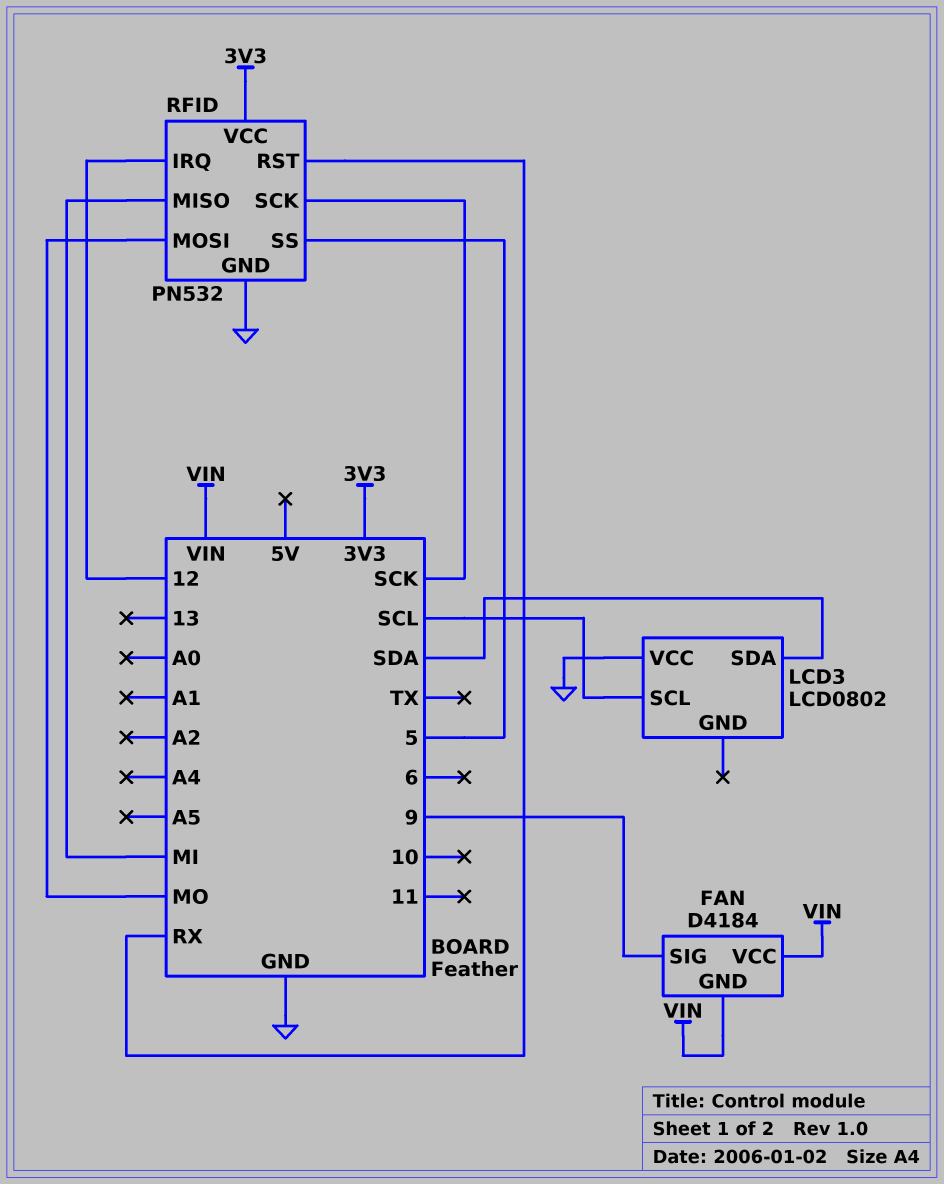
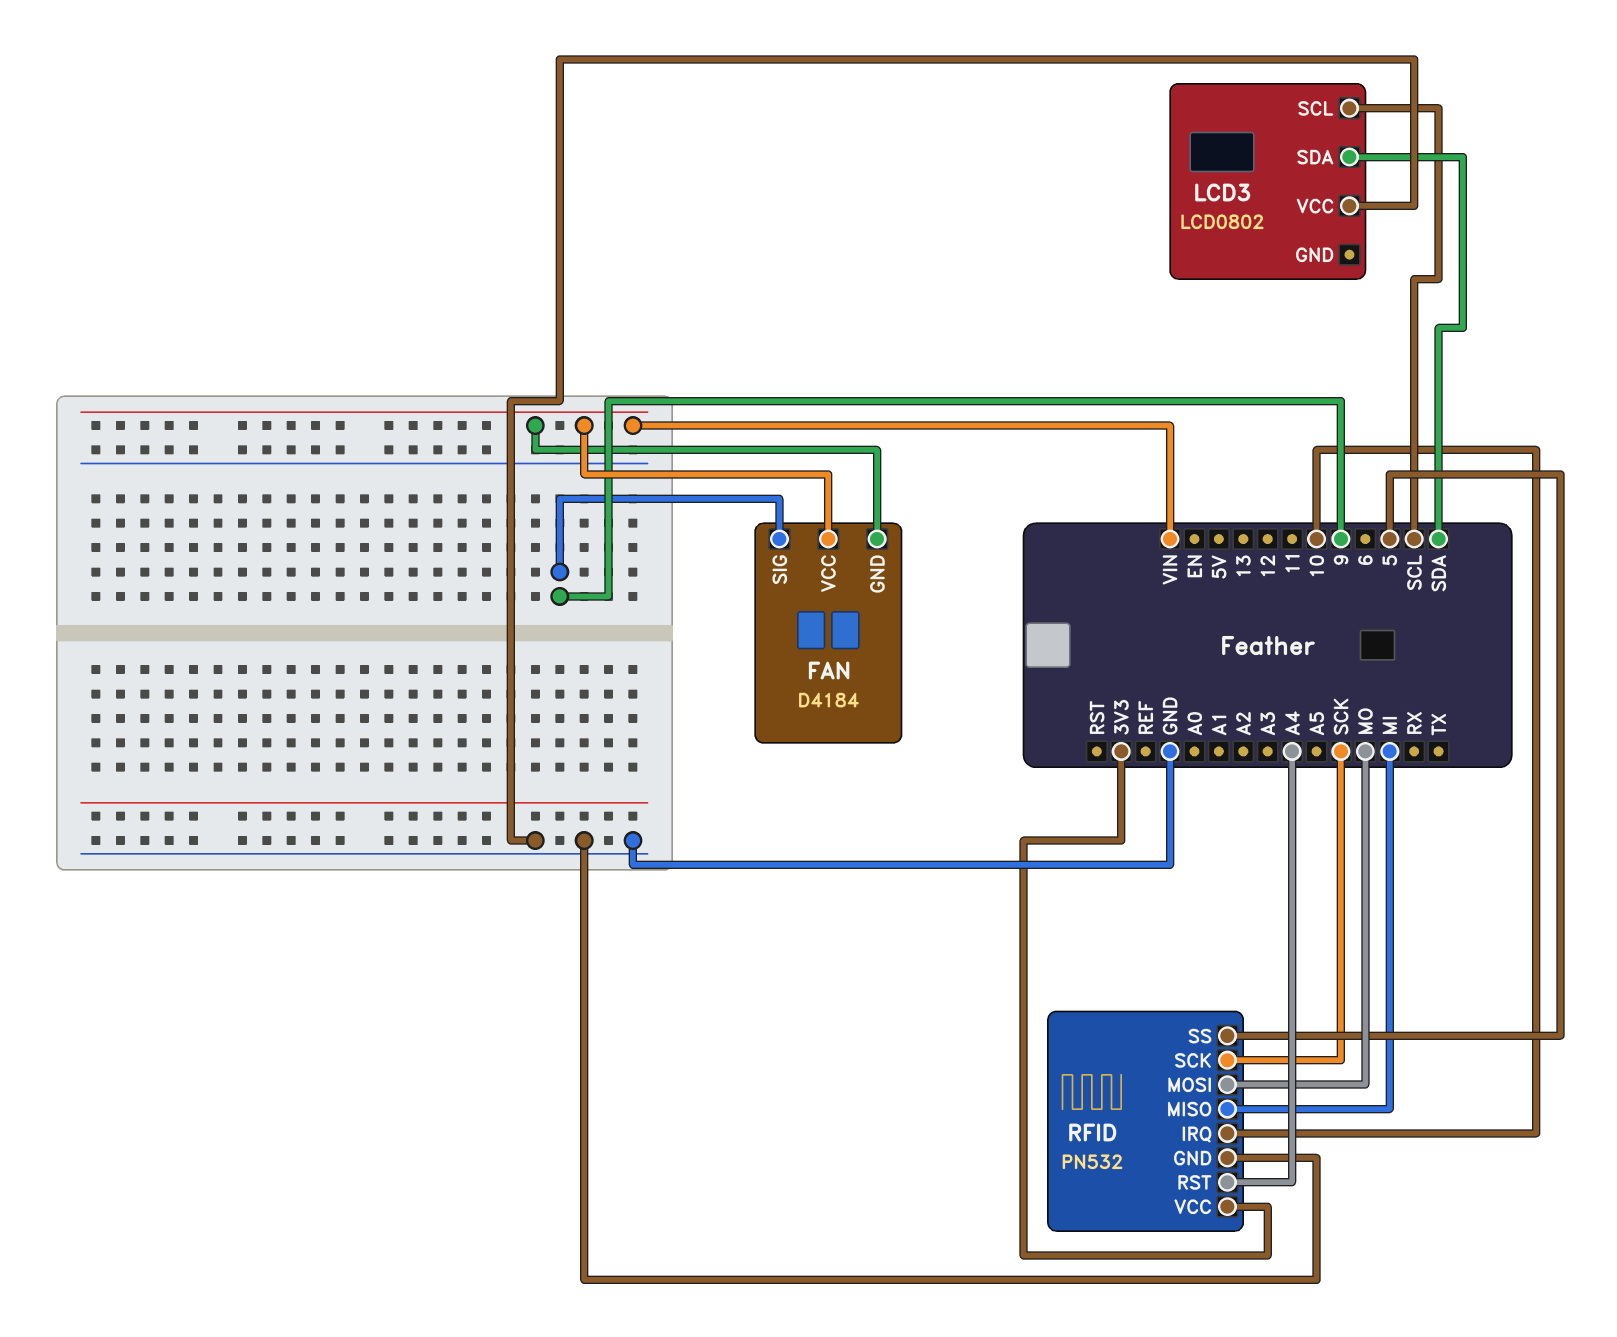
RFID pin IRQ: 12 -> 10
RFID pin RST: RX -> A4

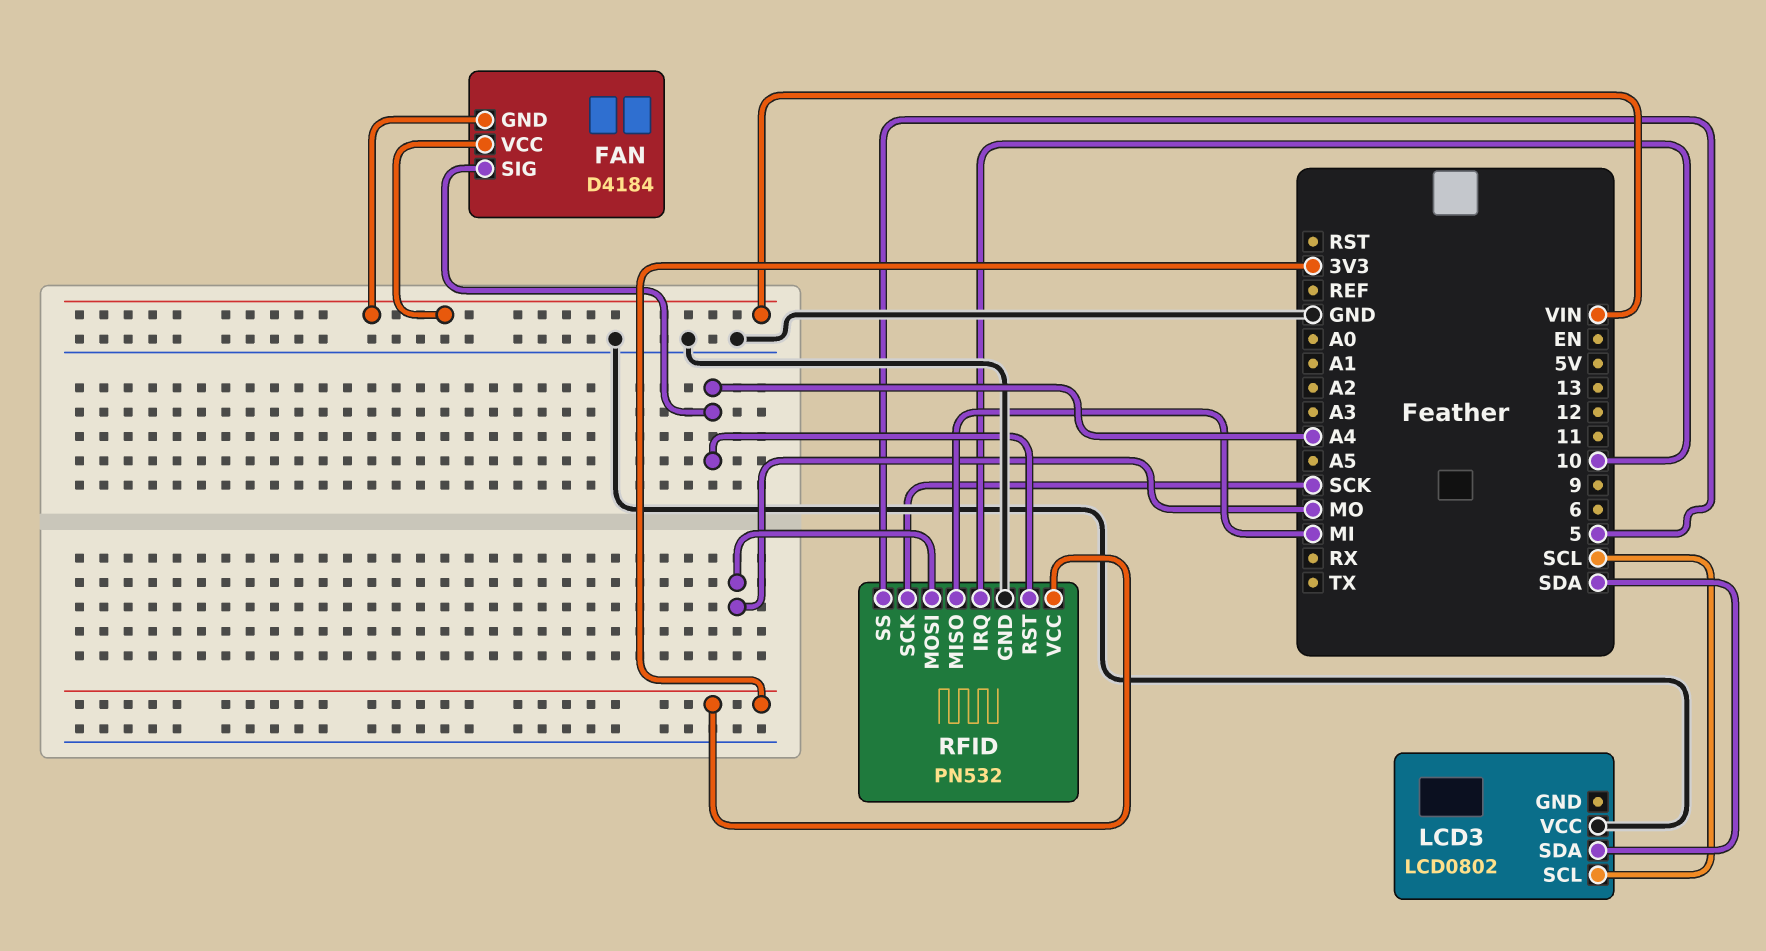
FAN pin SIG: 9 -> A4

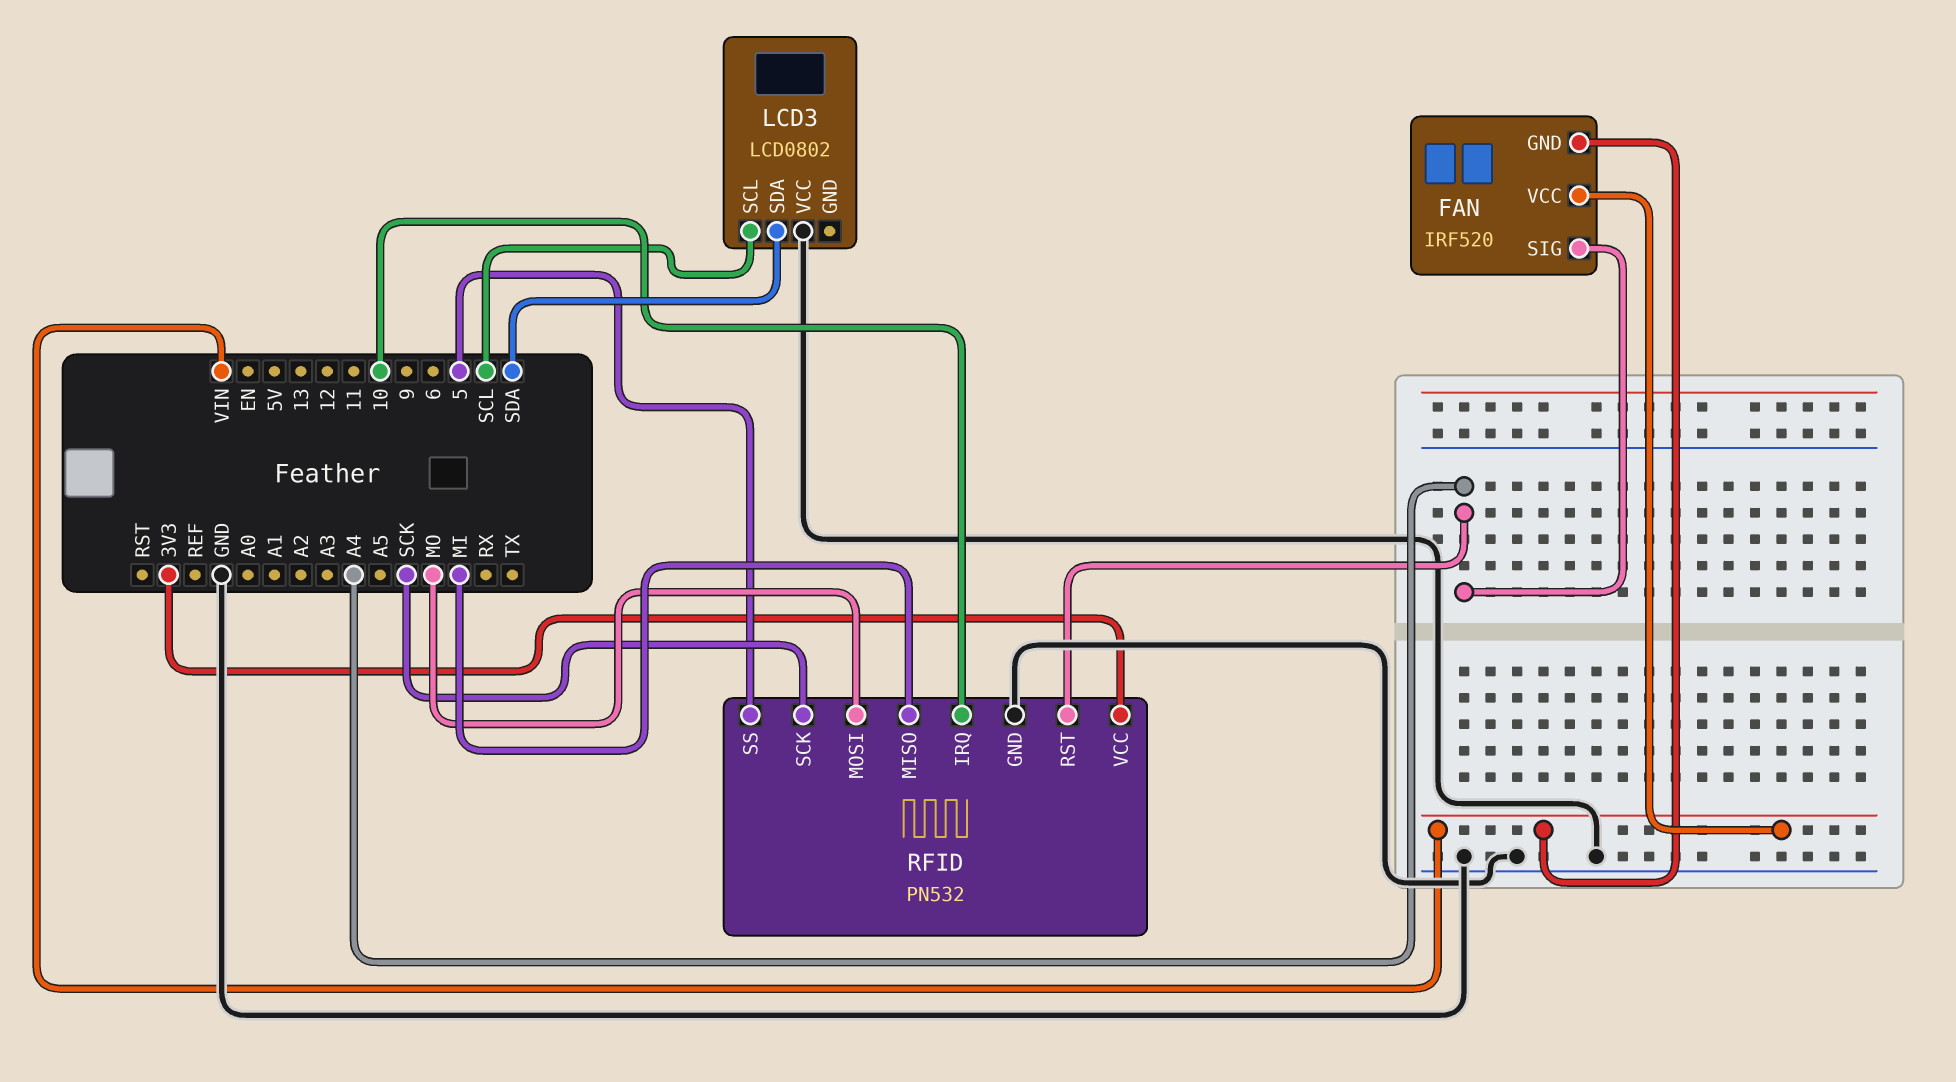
FAN: D4184 -> IRF520

